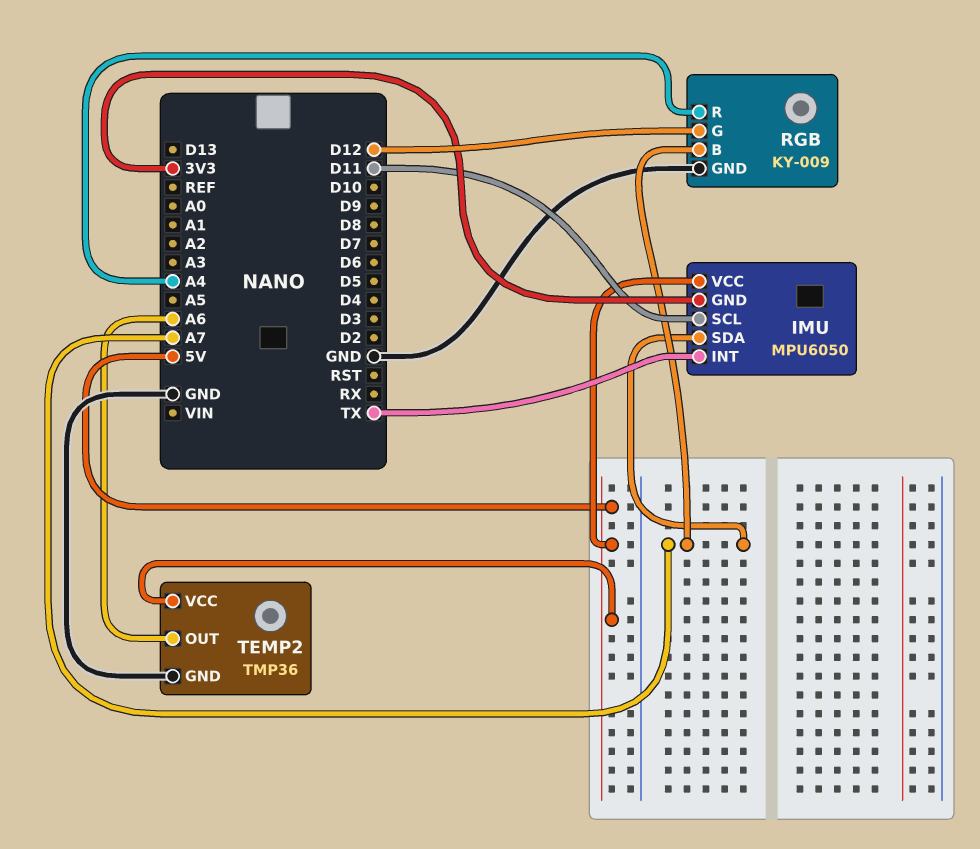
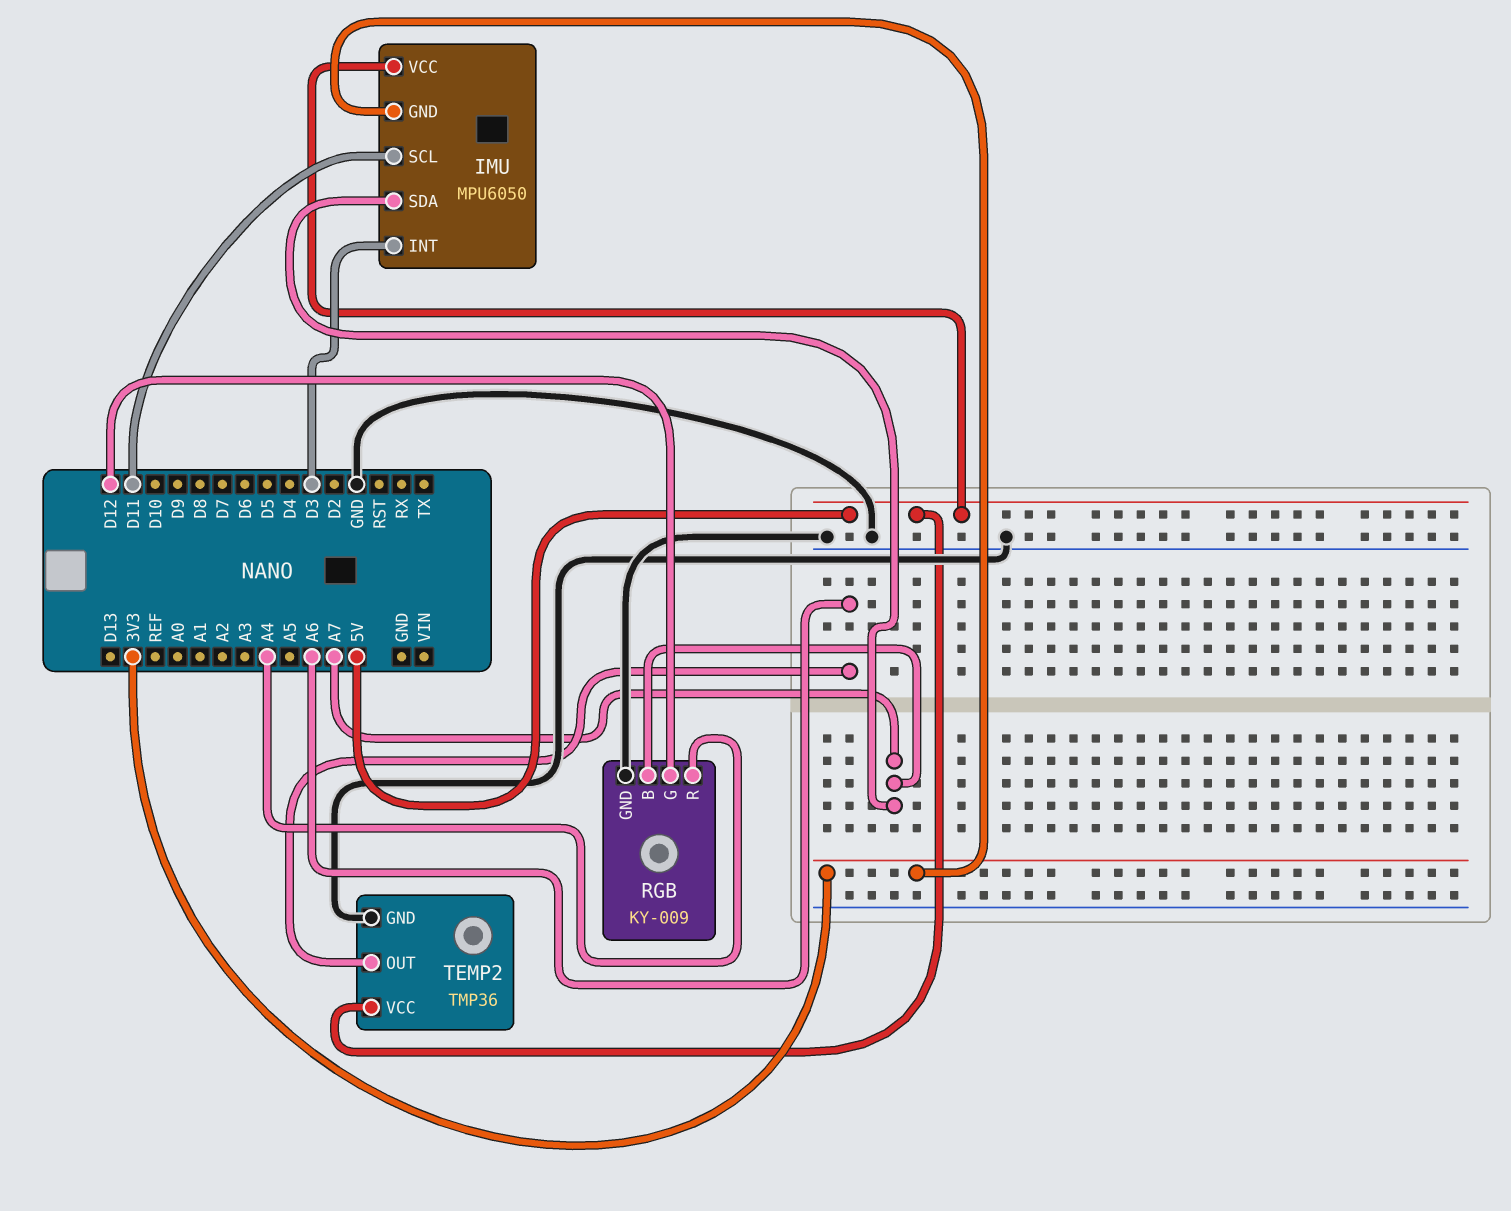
IMU pin INT: TX -> D3

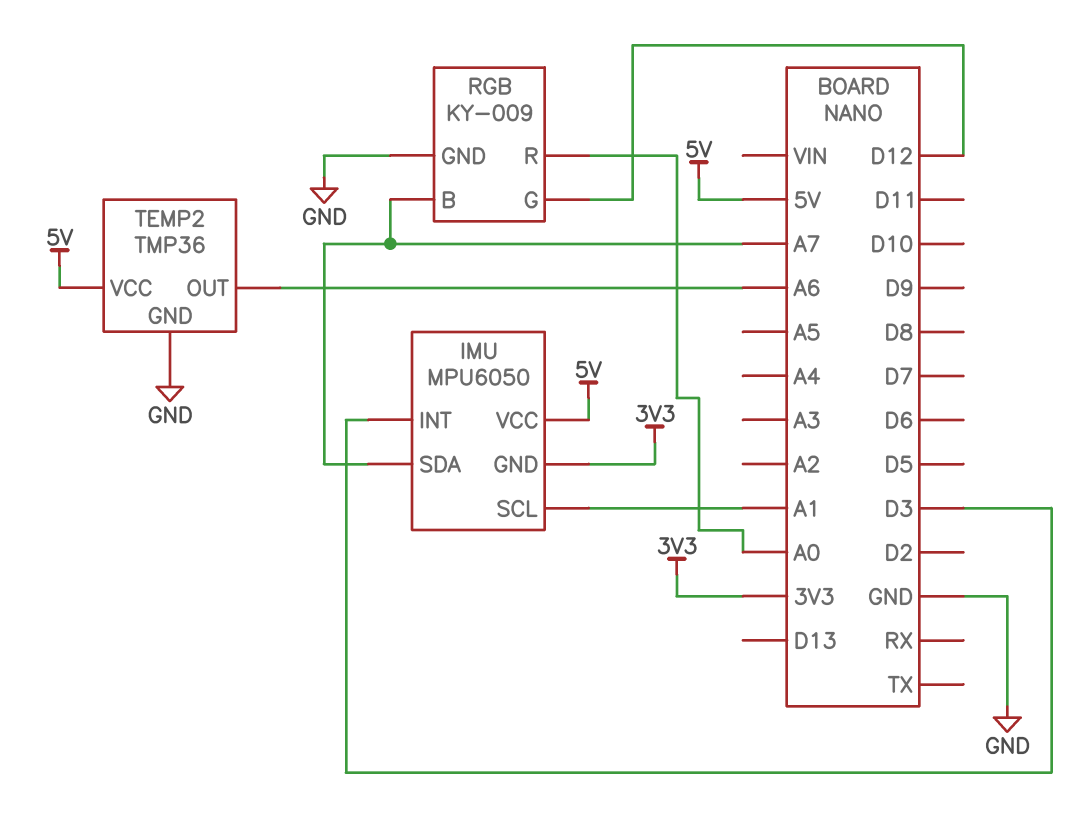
IMU pin SCL: D11 -> A1
RGB pin R: A4 -> A0

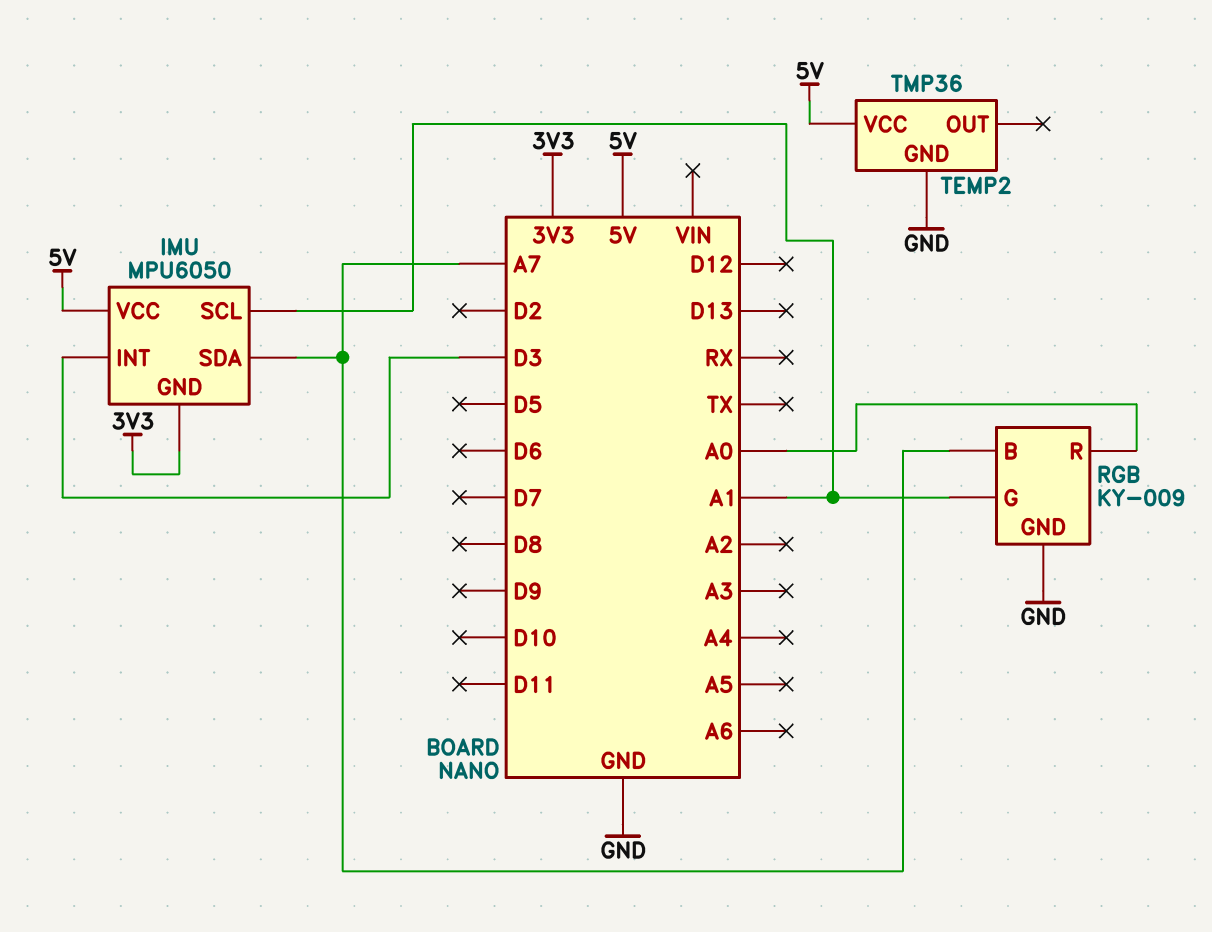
RGB pin G: D12 -> A1
TEMP2 pin OUT: A6 -> none

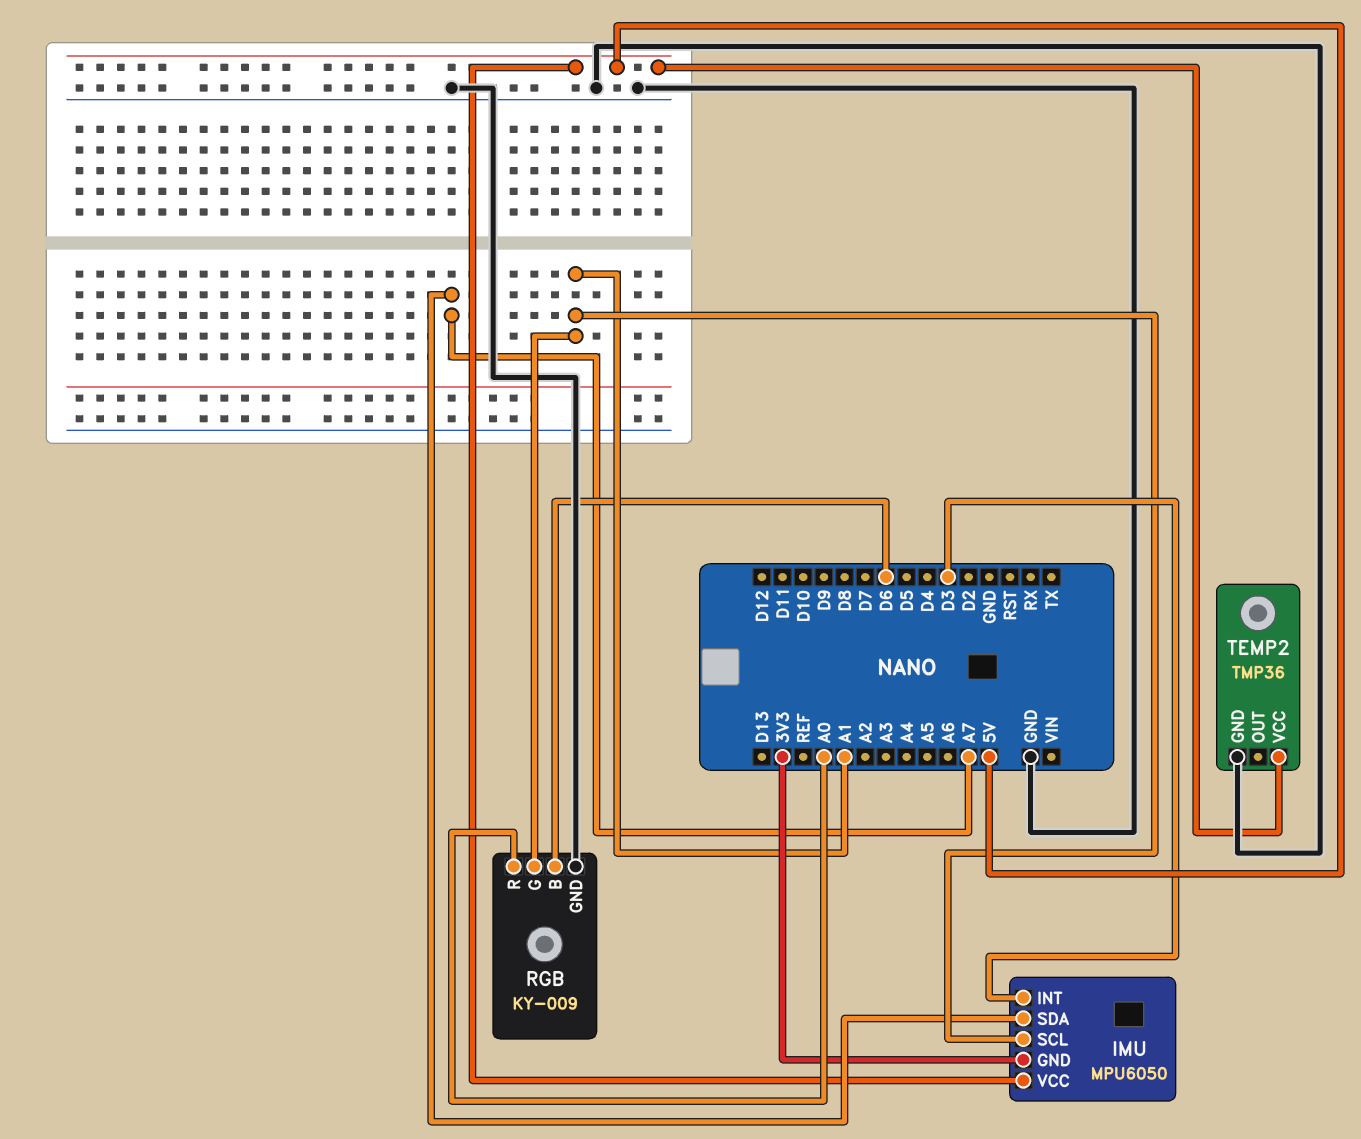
RGB pin B: A7 -> D6

